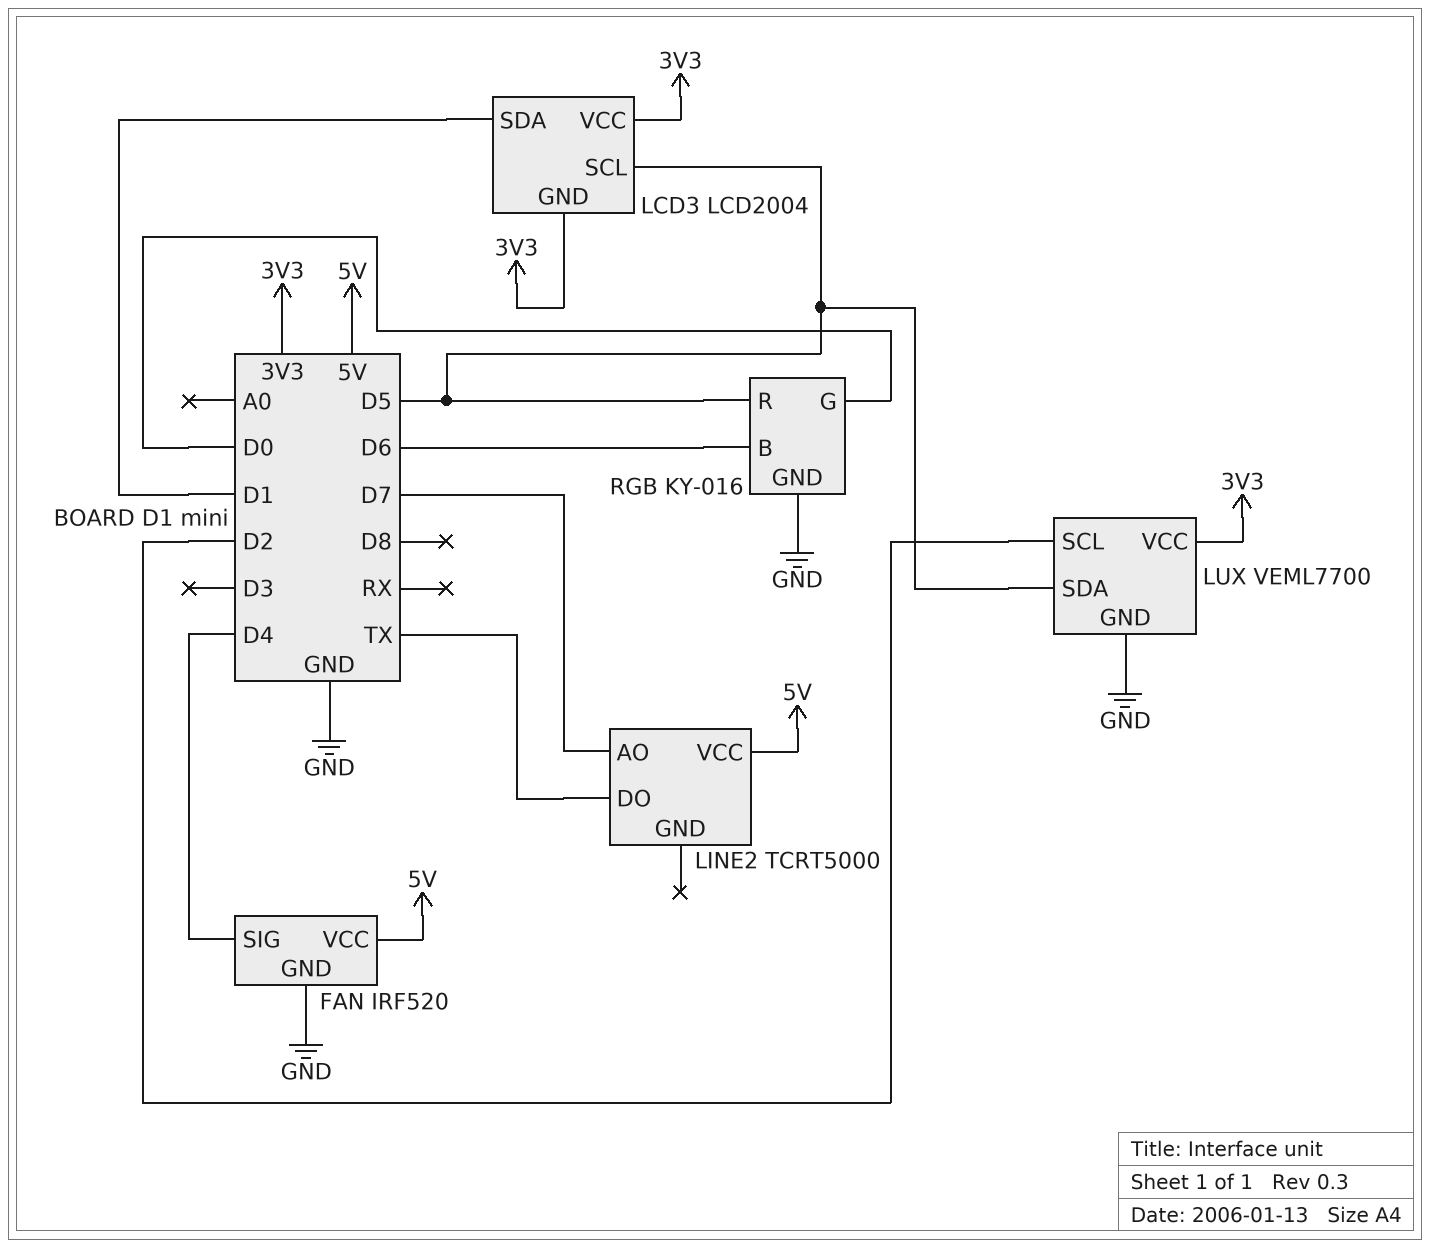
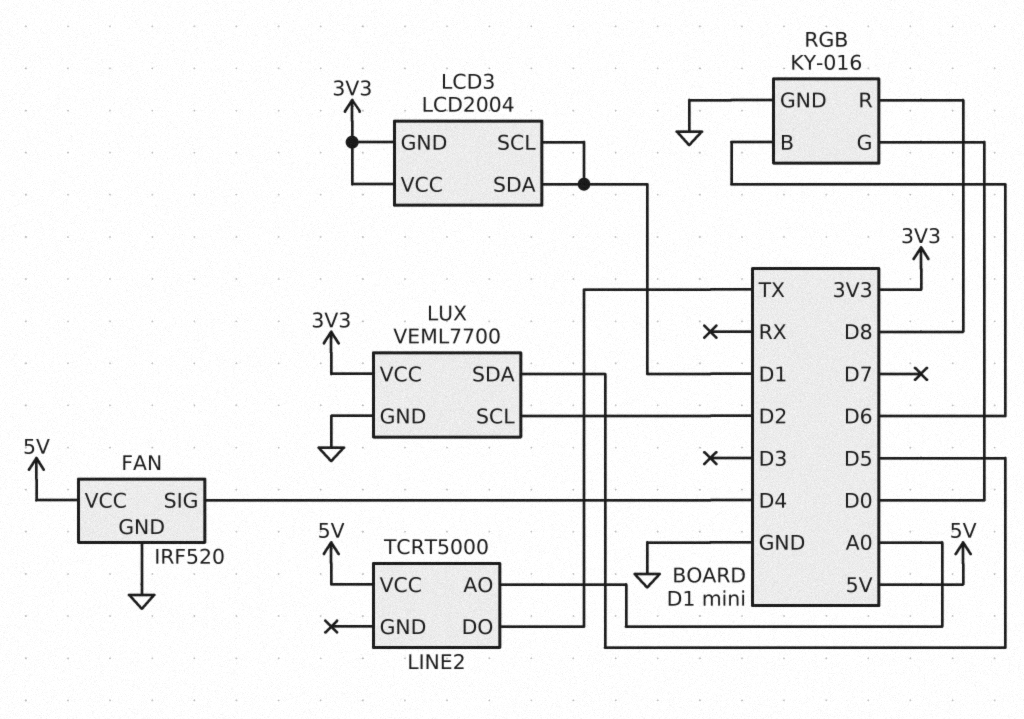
LCD3 pin SCL: D5 -> D1
LINE2 pin AO: D7 -> A0
RGB pin R: D5 -> D8

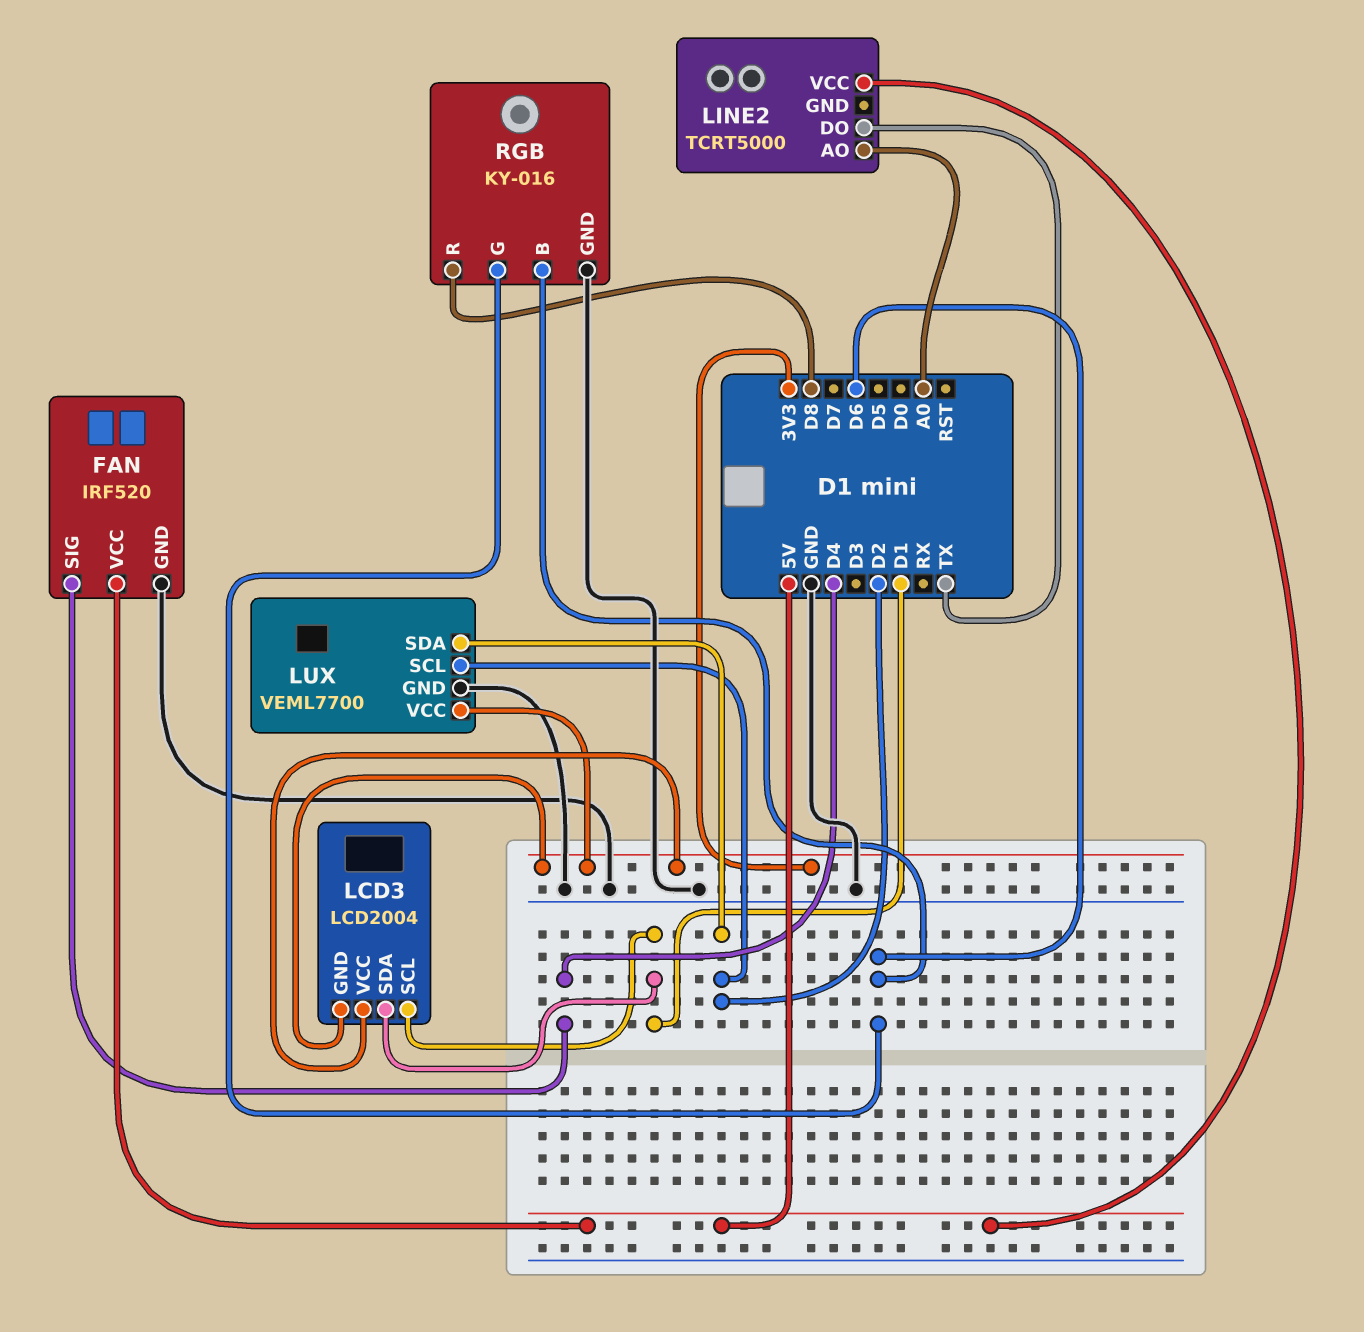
LUX pin SDA: D5 -> D2
RGB pin G: D0 -> D6

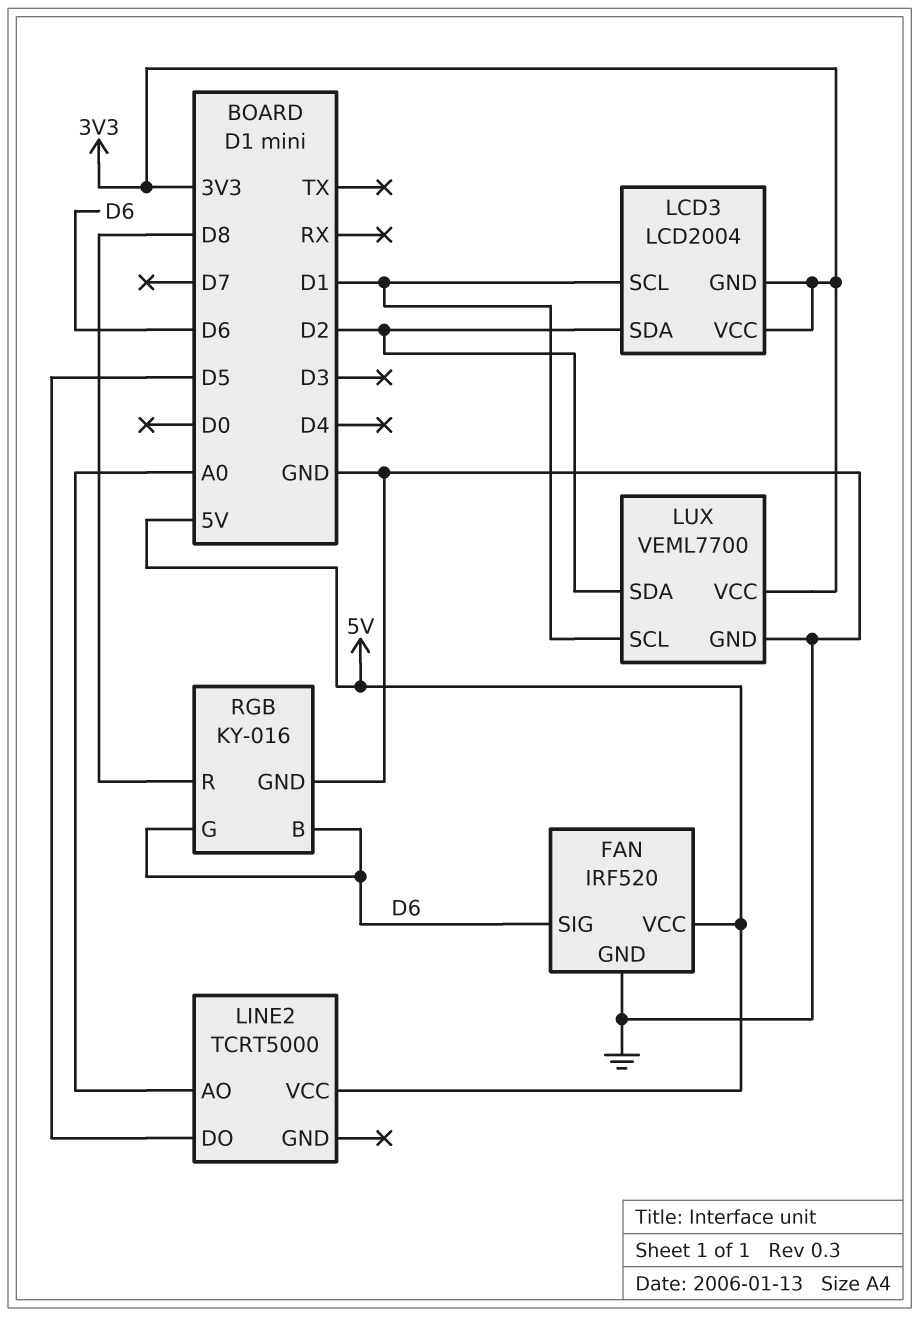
FAN pin SIG: D4 -> D6
LCD3 pin SDA: D1 -> D2
LINE2 pin DO: TX -> D5
LUX pin SCL: D2 -> D1

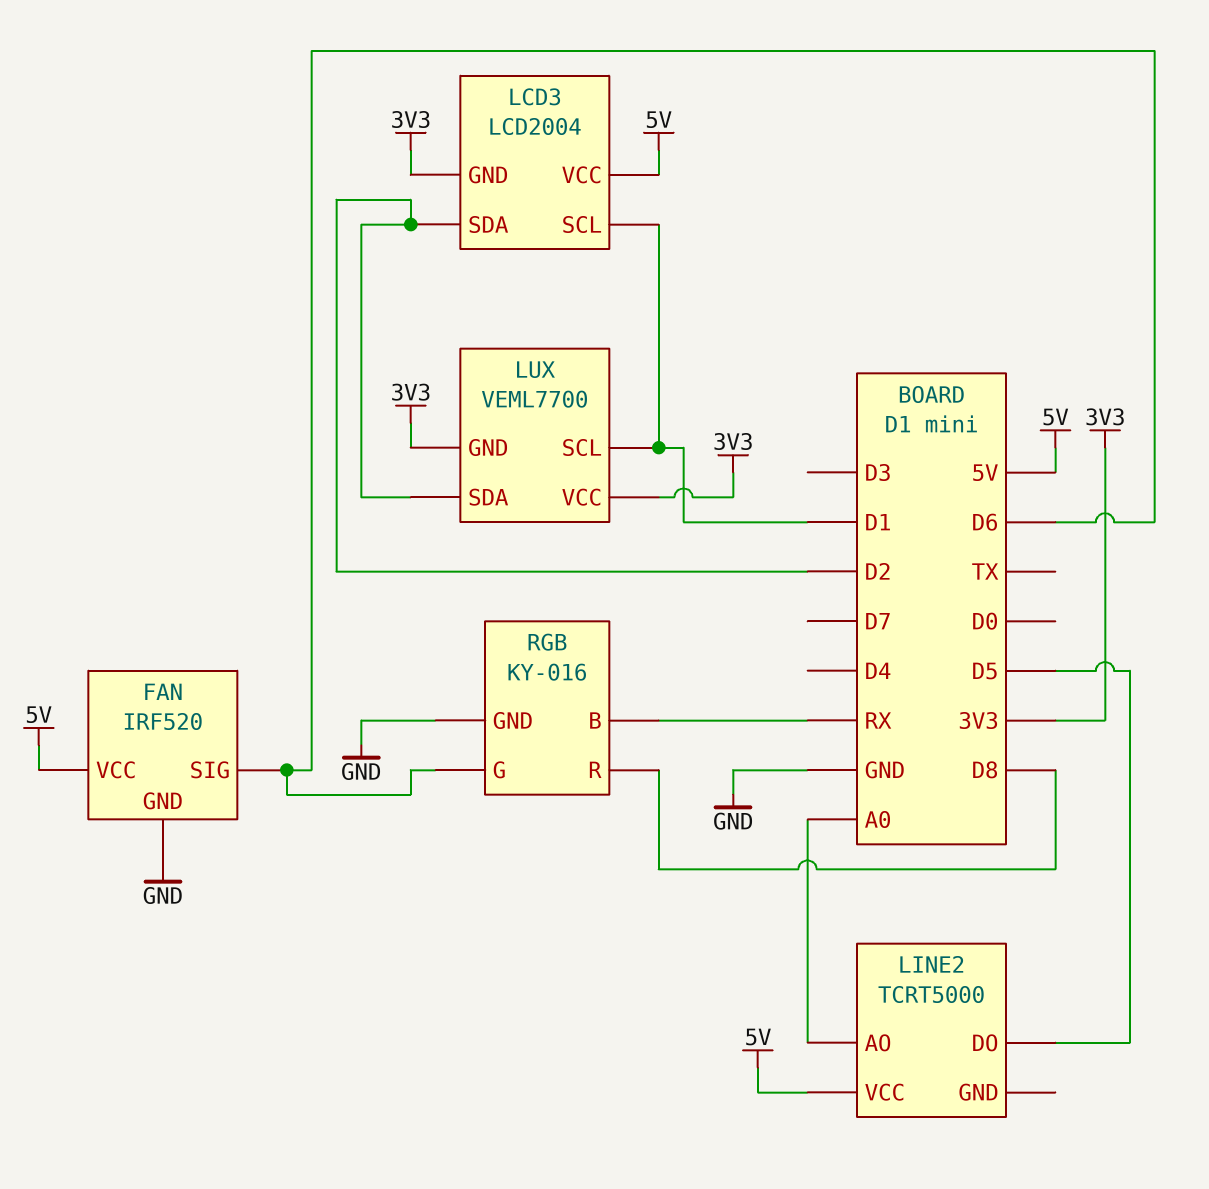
LCD3 pin VCC: 3V3 -> 5V
LUX pin GND: GND -> 3V3
RGB pin B: D6 -> RX

